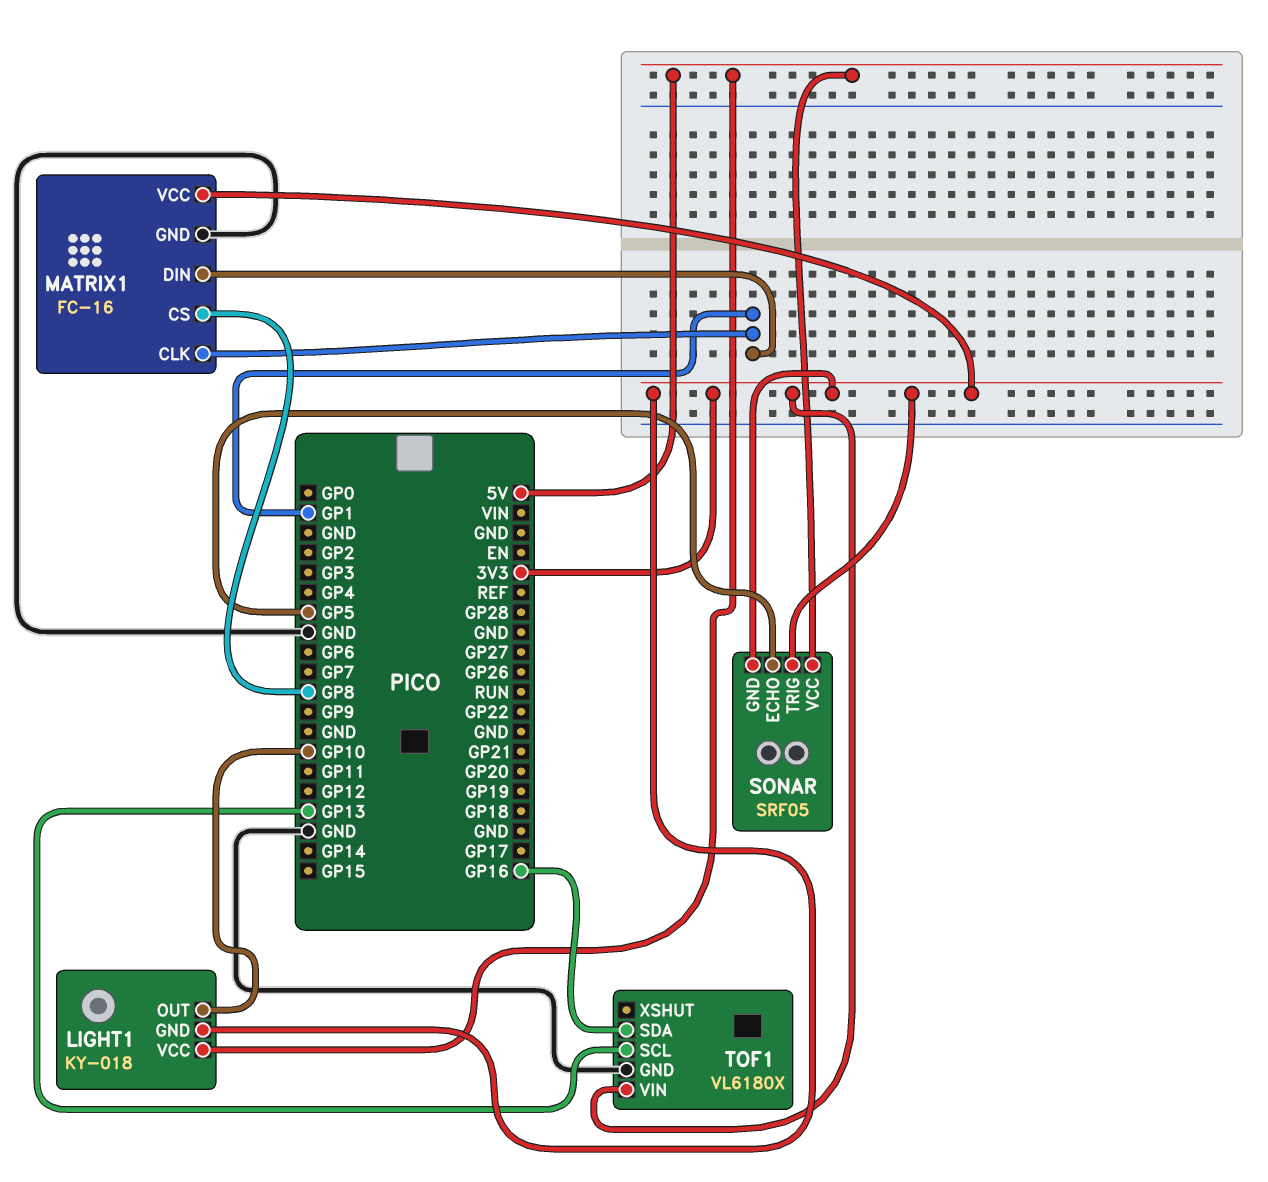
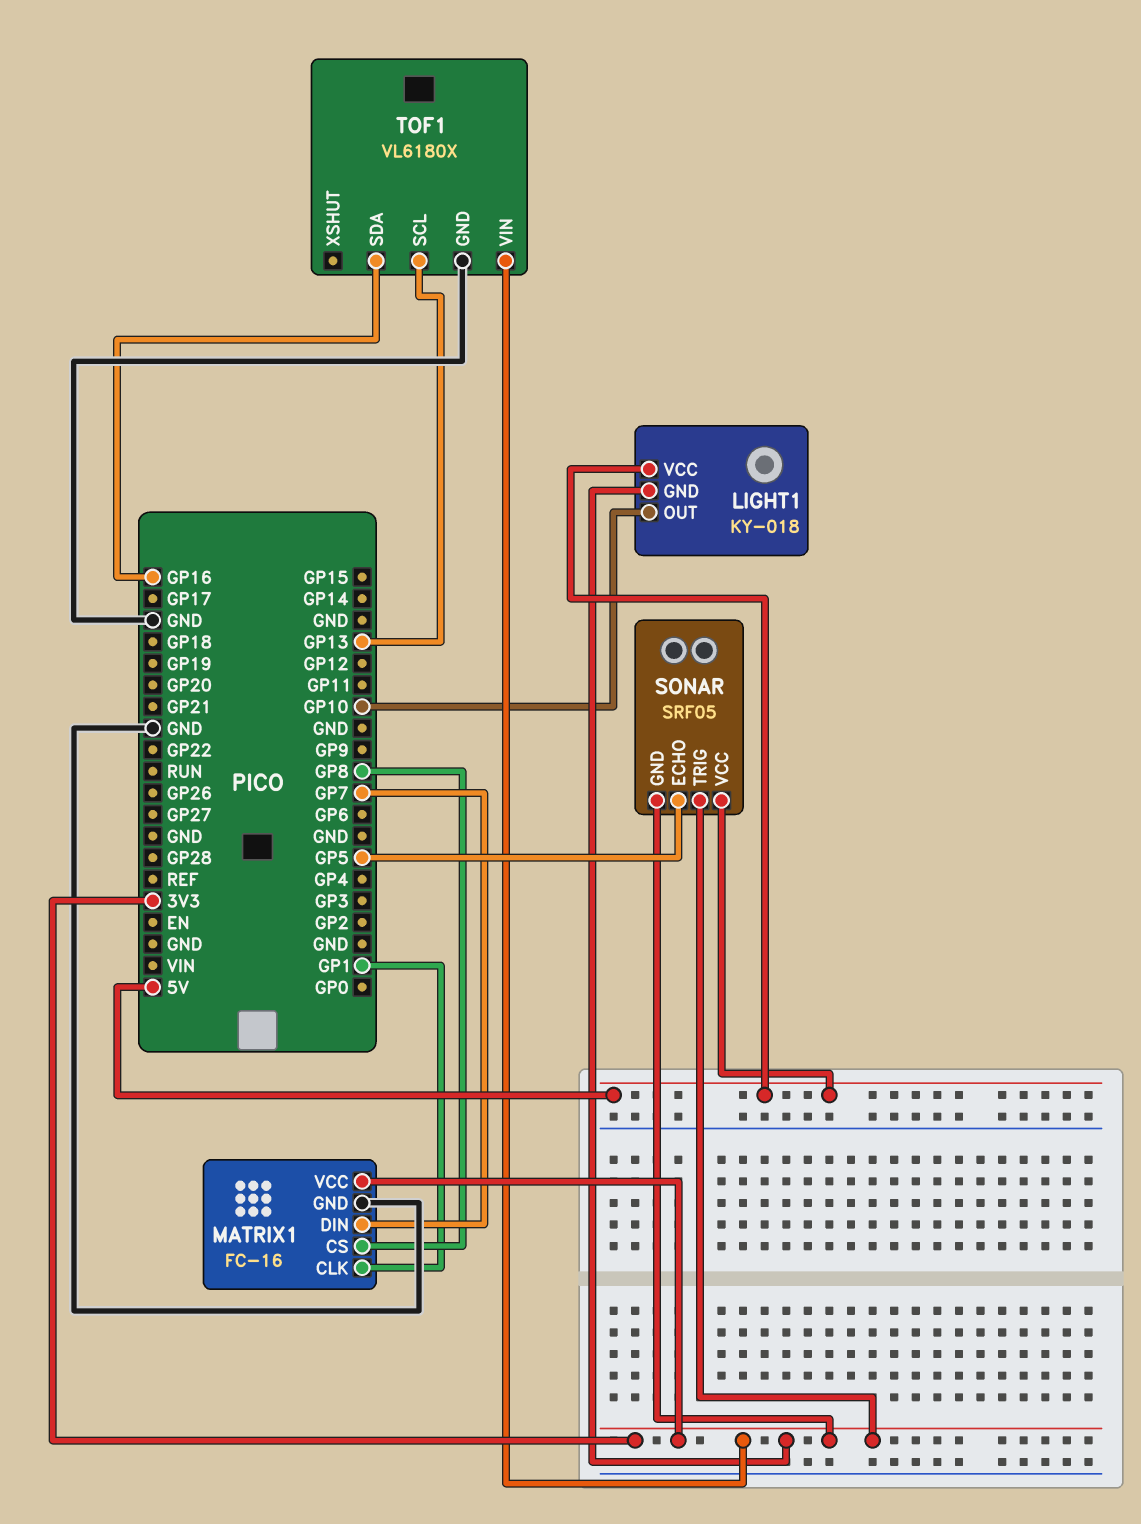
MATRIX1 pin DIN: GP1 -> GP7

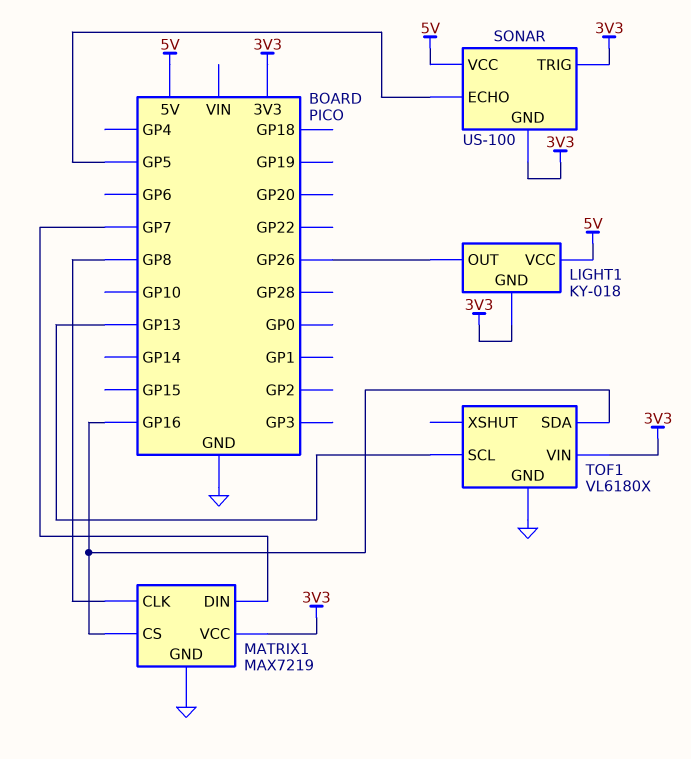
LIGHT1 pin OUT: GP10 -> GP26
MATRIX1: FC-16 -> MAX7219
MATRIX1 pin CLK: GP1 -> GP8
MATRIX1 pin CS: GP8 -> GP16
SONAR: SRF05 -> US-100

